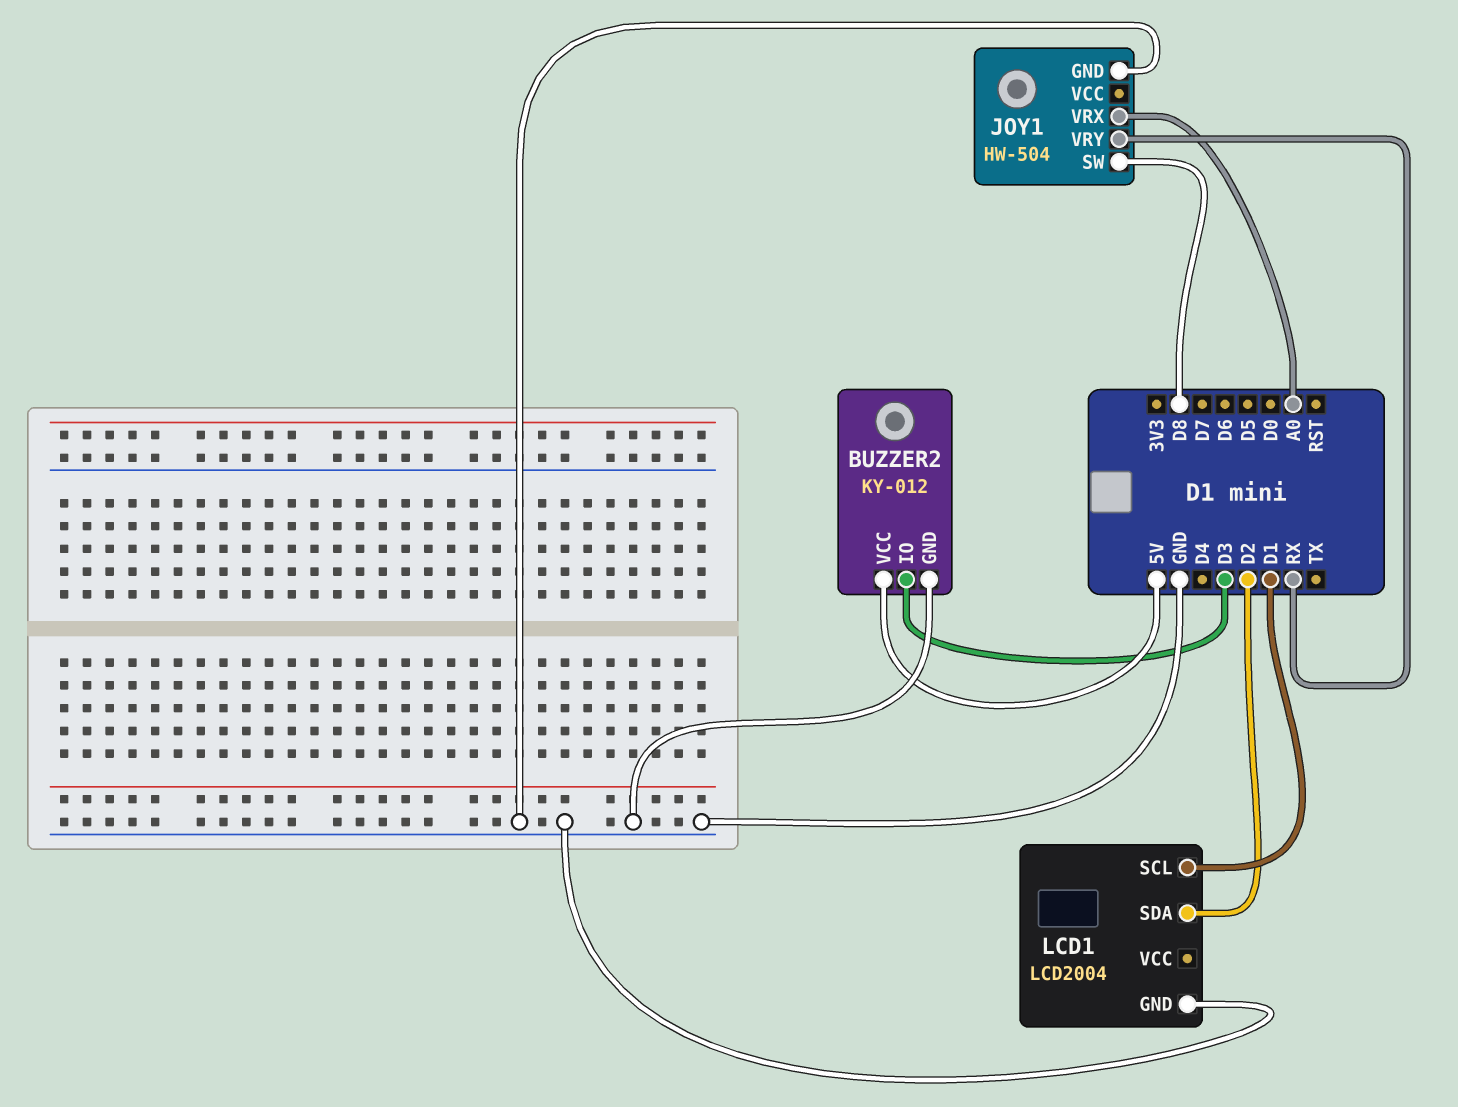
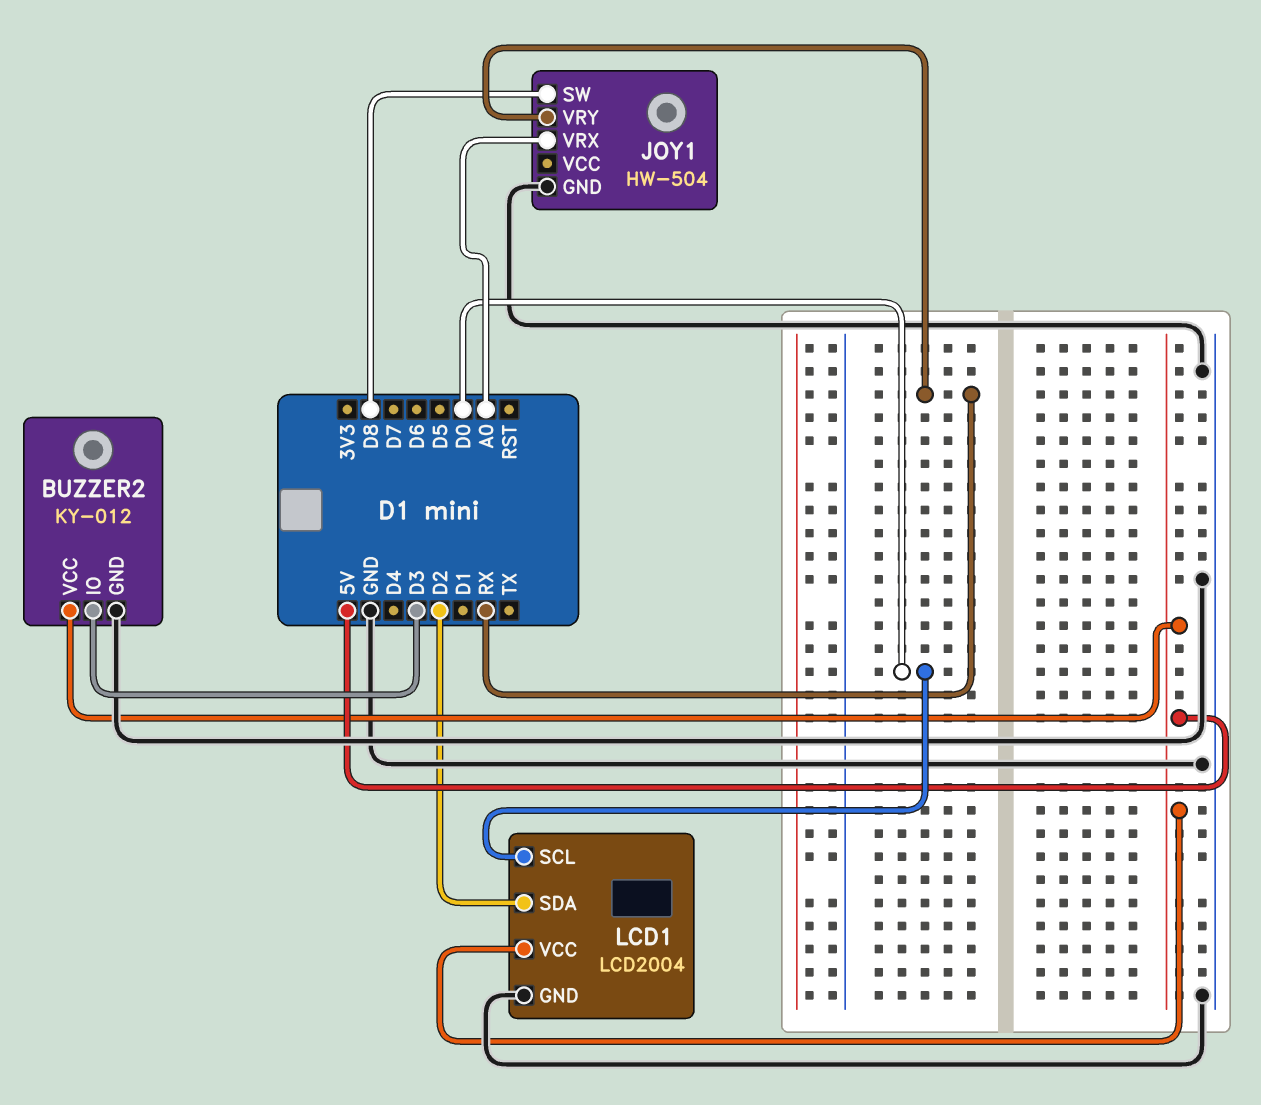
LCD1 pin SCL: D1 -> D0
LCD1 pin VCC: none -> 5V

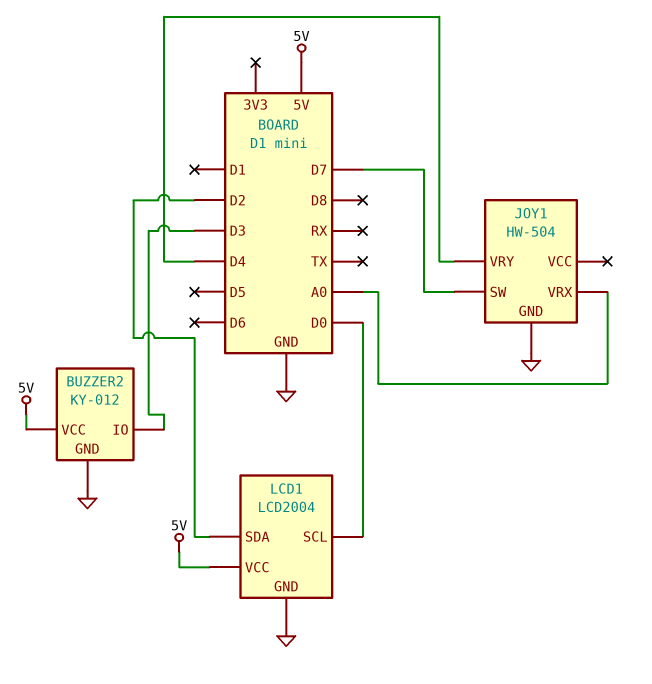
JOY1 pin SW: D8 -> D7
JOY1 pin VRY: RX -> D4

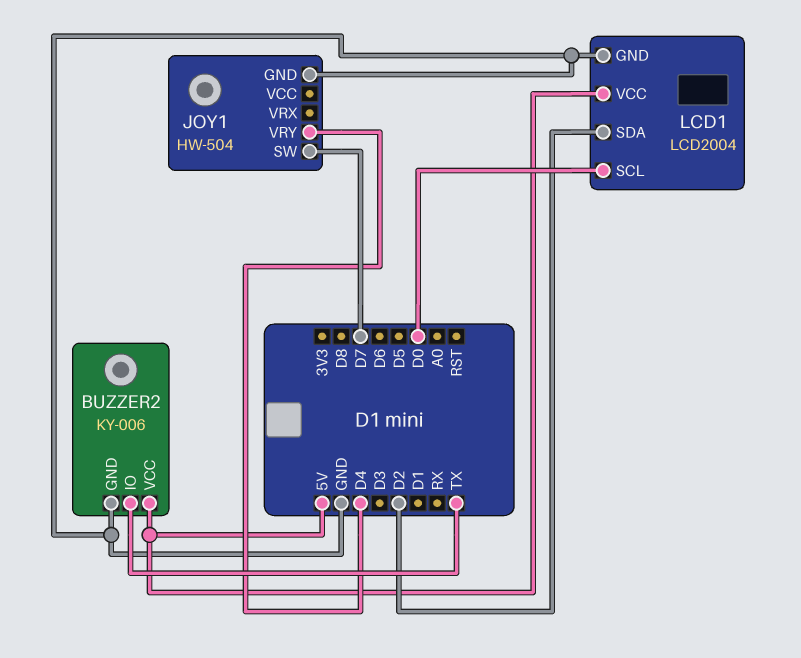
BUZZER2: KY-012 -> KY-006
BUZZER2 pin IO: D3 -> TX
JOY1 pin VRX: A0 -> none

